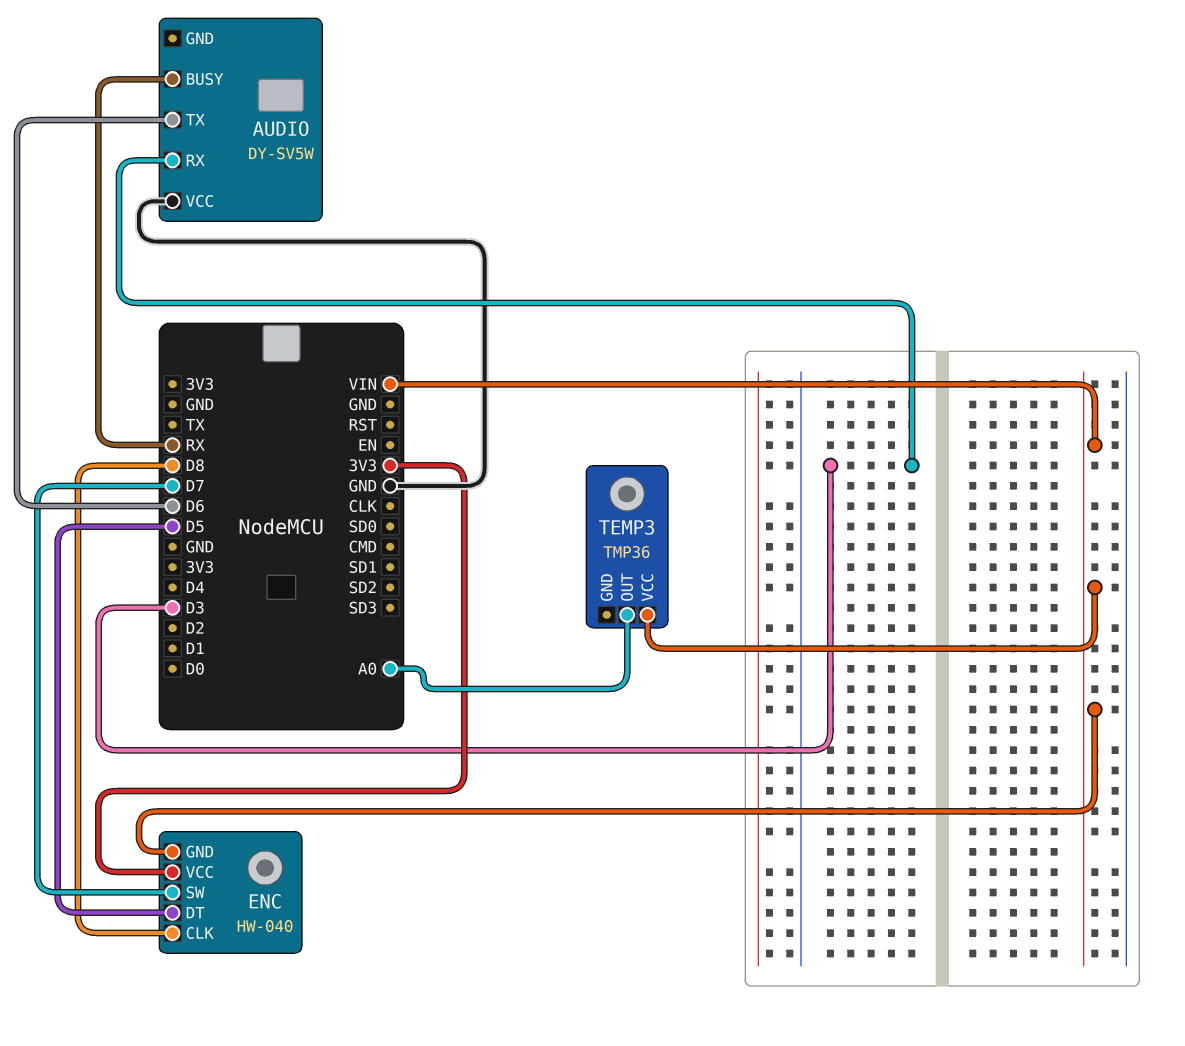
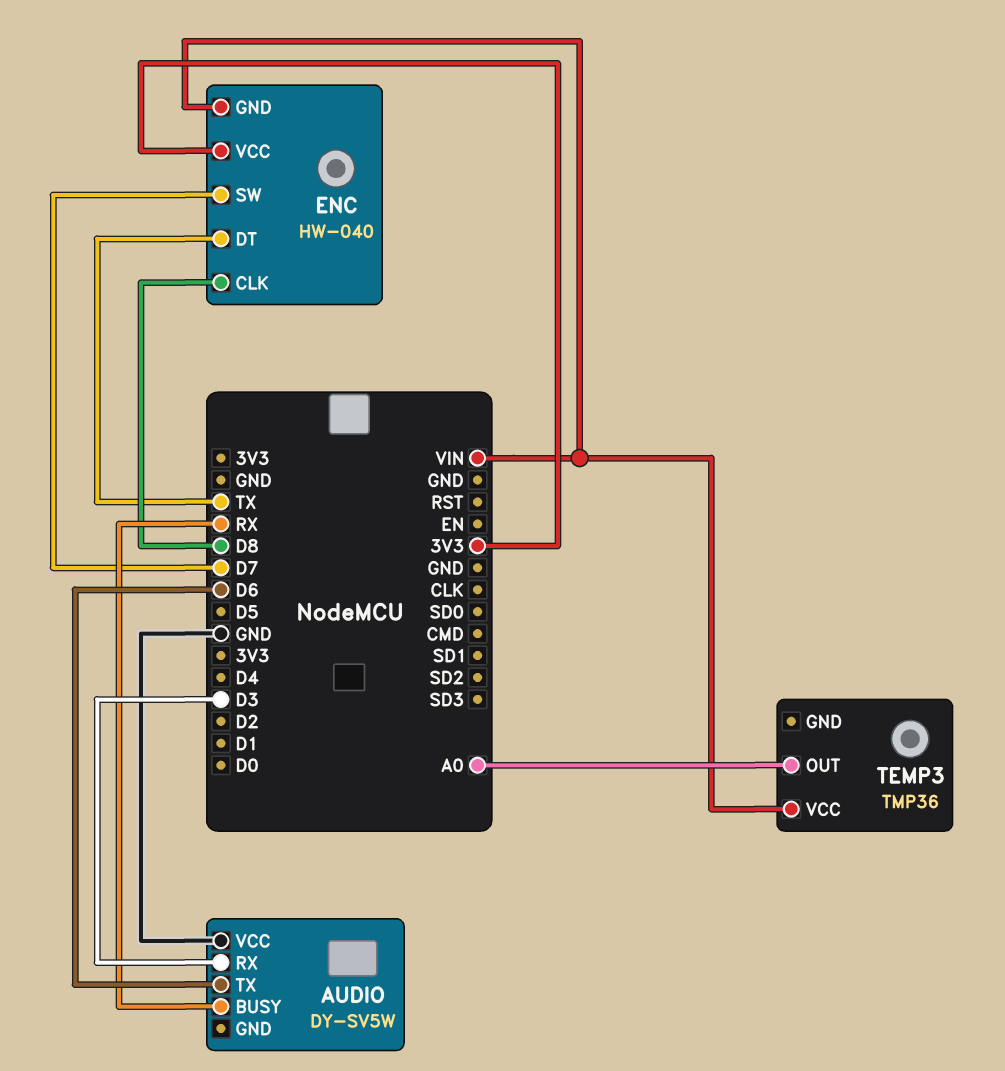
ENC pin DT: D5 -> TX

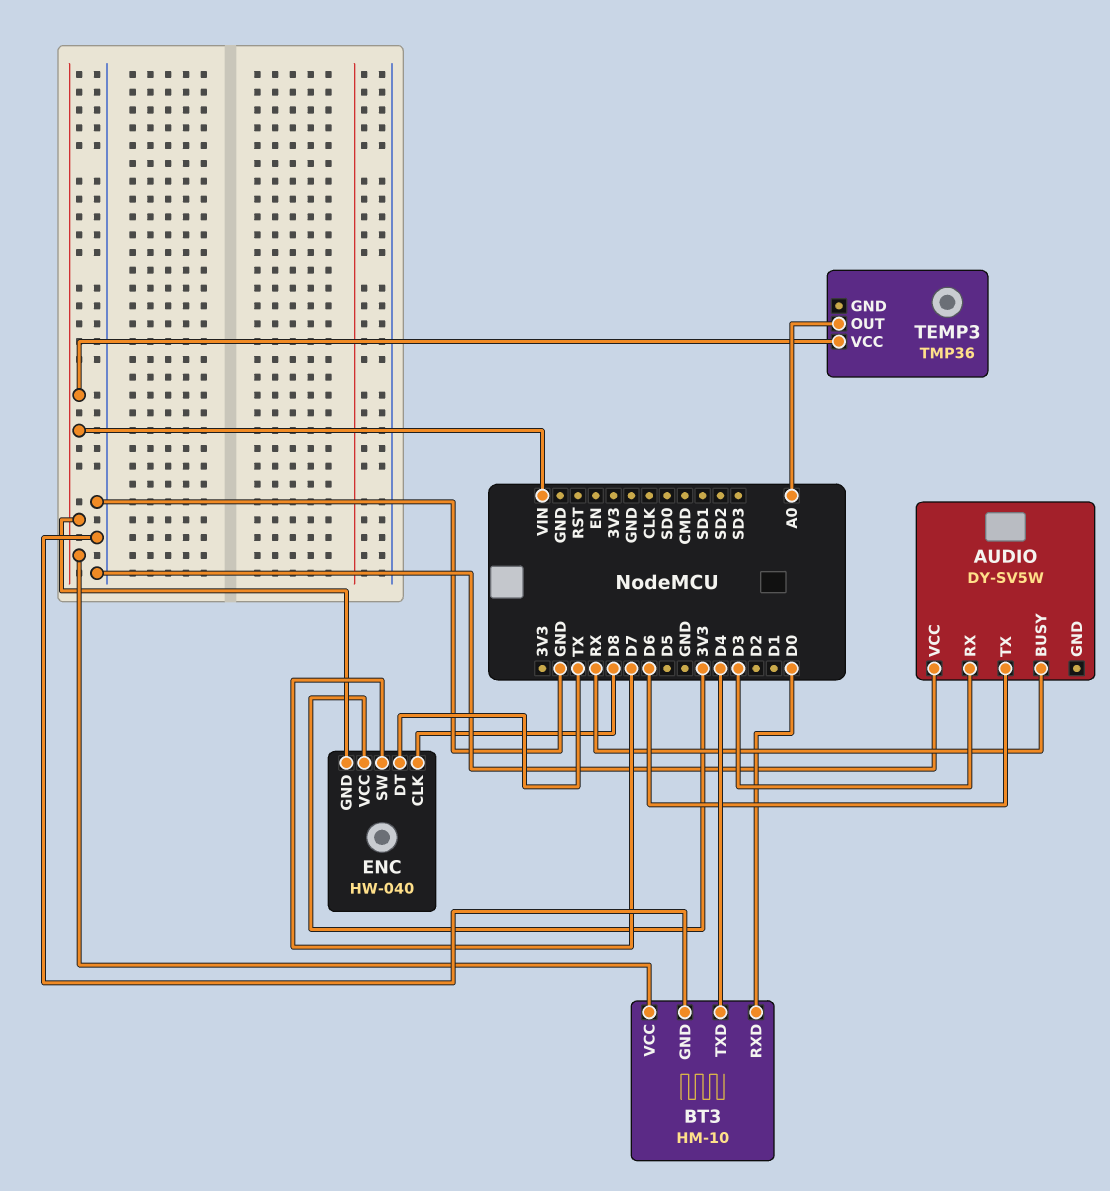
BT3: none -> HM-10
BT3 pin GND: none -> GND
BT3 pin RXD: none -> D0
BT3 pin TXD: none -> D4
BT3 pin VCC: none -> VIN

